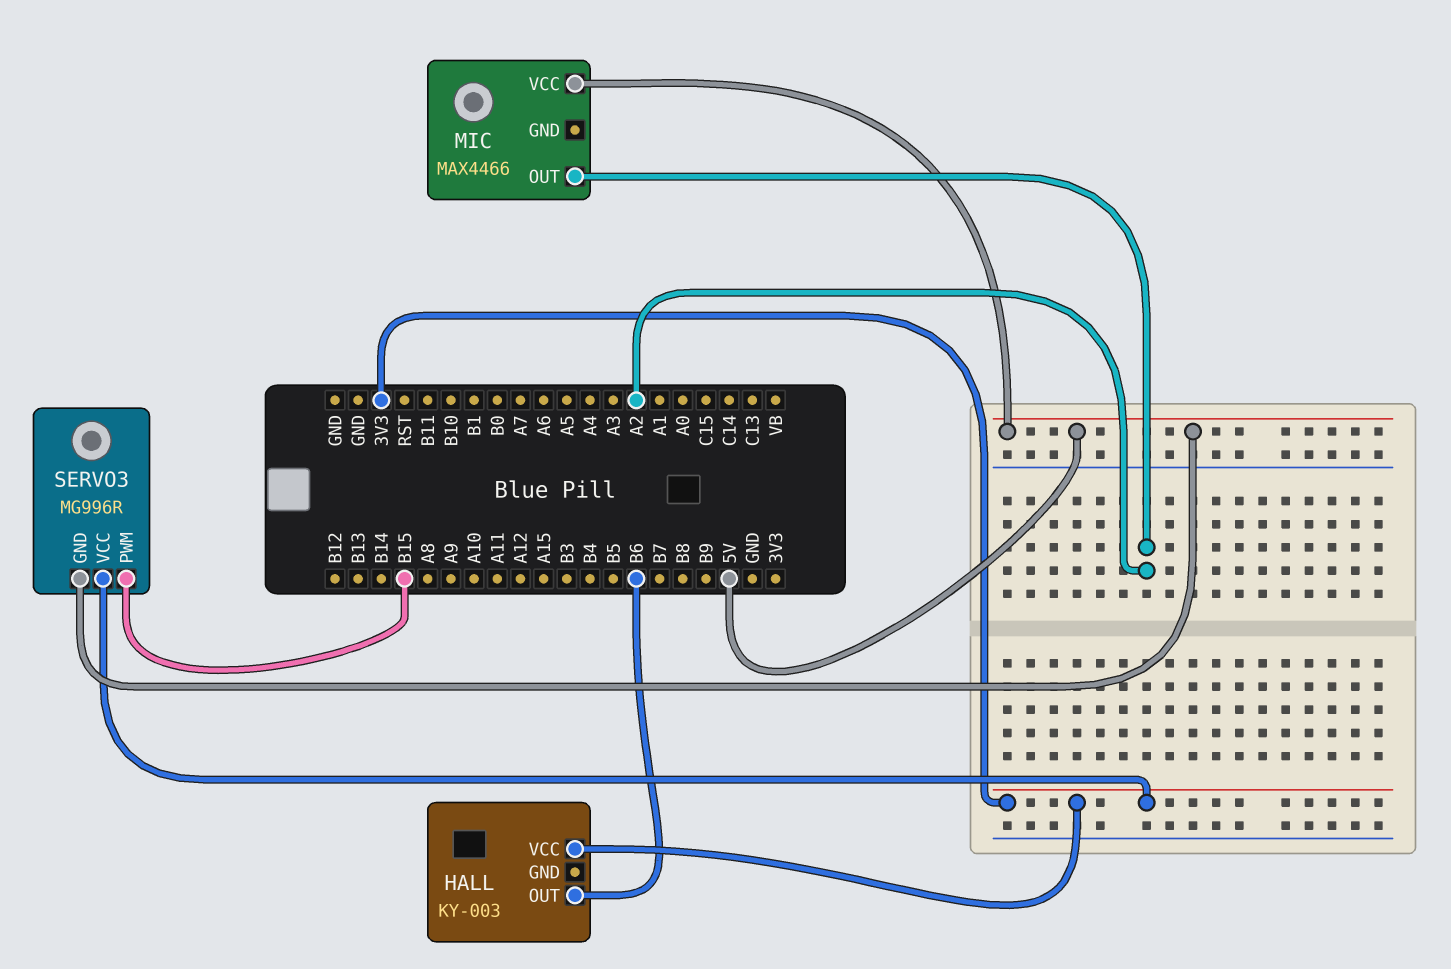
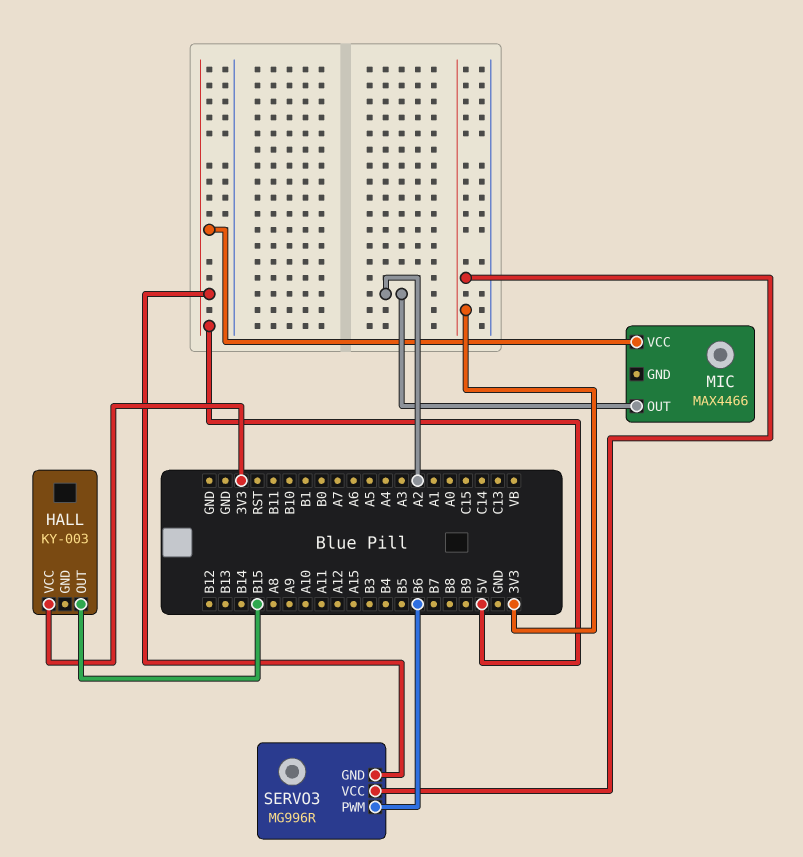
HALL pin OUT: B6 -> B15
SERVO3 pin PWM: B15 -> B6

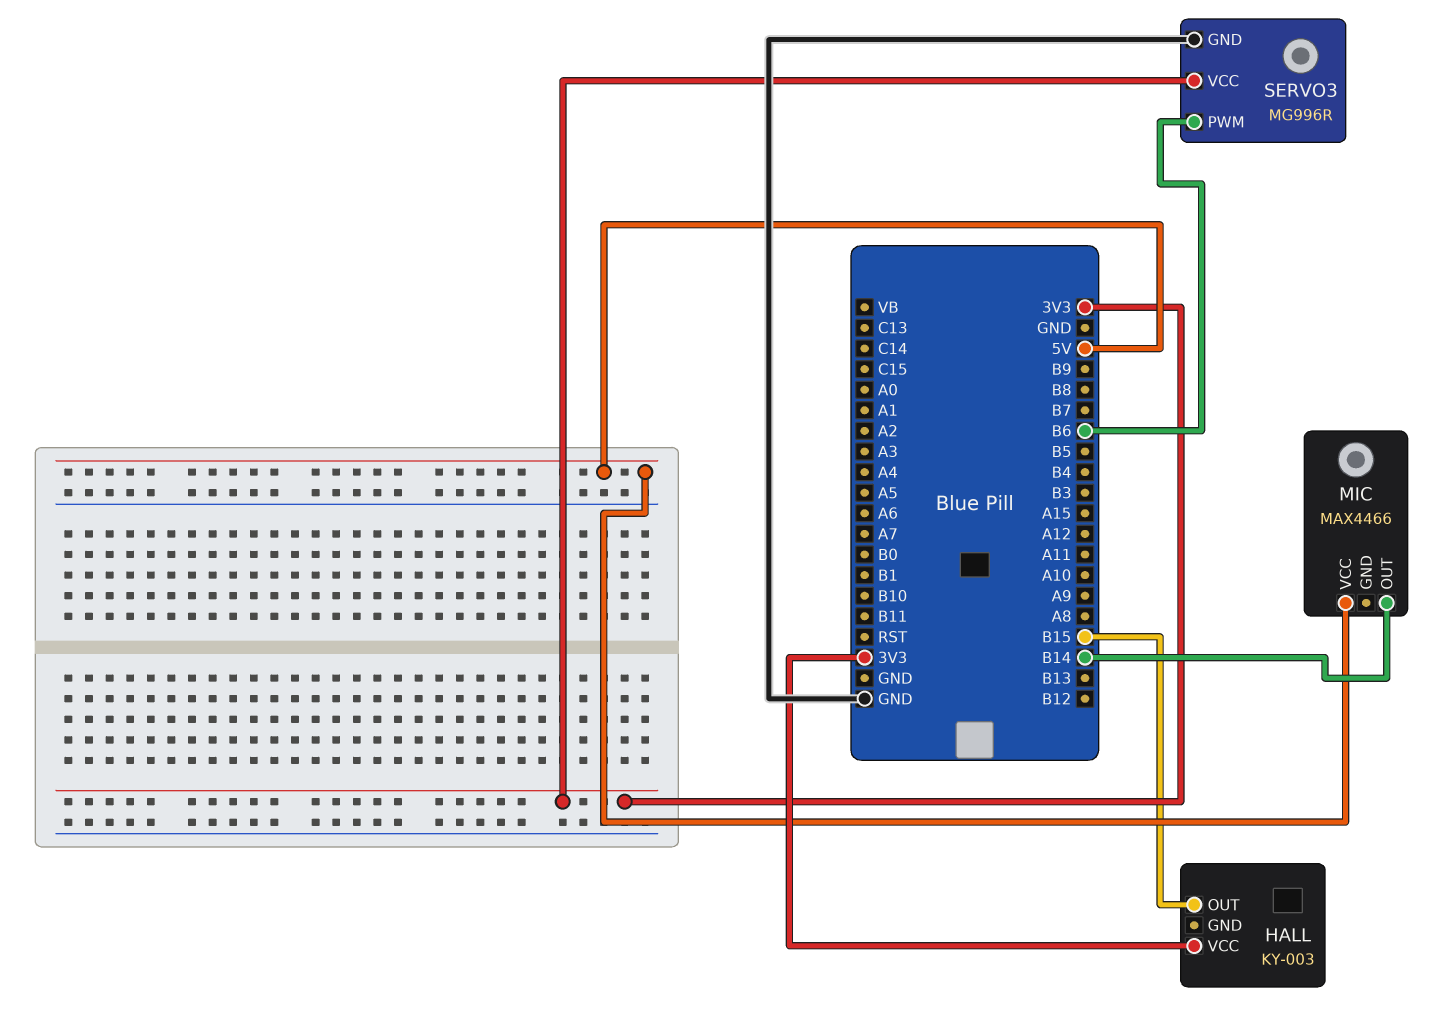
MIC pin OUT: A2 -> B14
SERVO3 pin GND: 5V -> GND

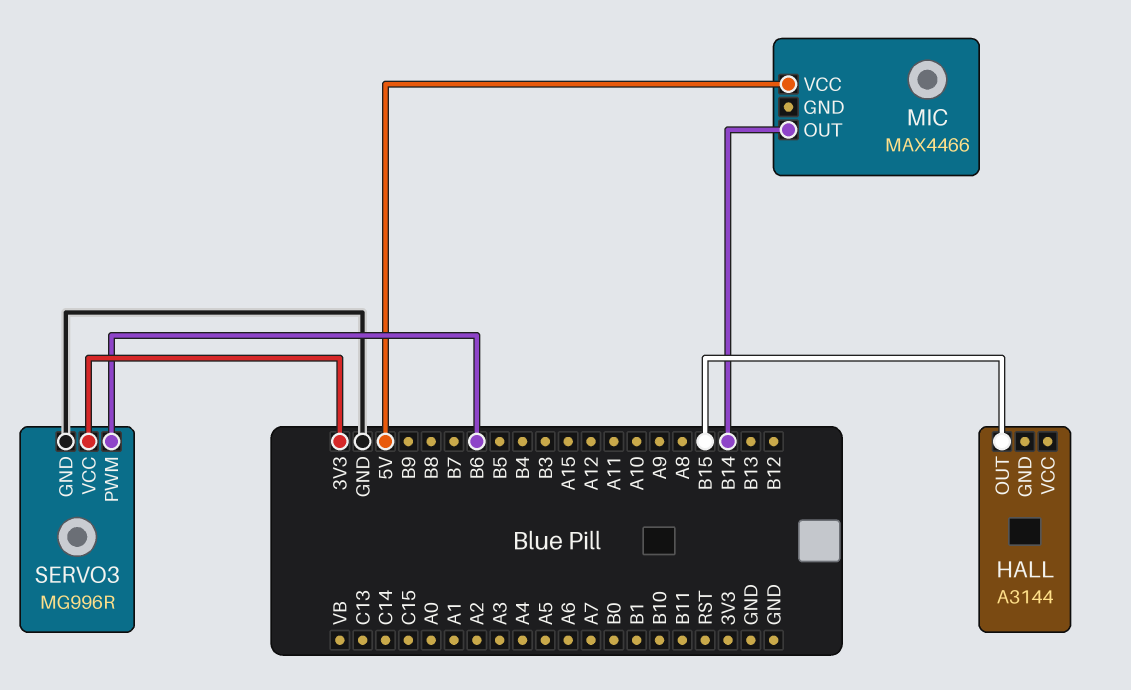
HALL: KY-003 -> A3144
HALL pin VCC: 3V3 -> none

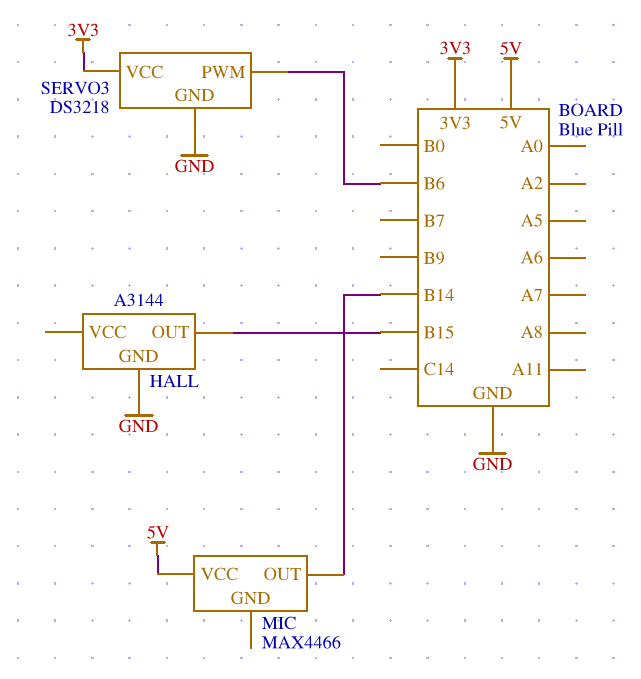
HALL pin GND: none -> GND
SERVO3: MG996R -> DS3218

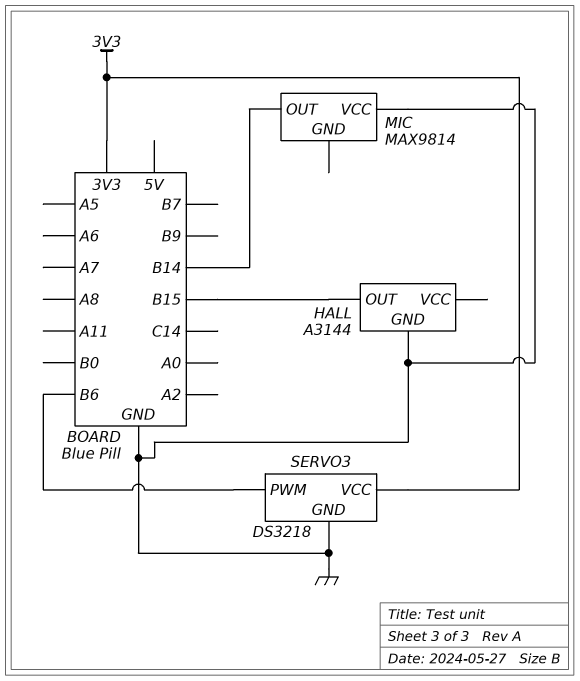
MIC: MAX4466 -> MAX9814
MIC pin VCC: 5V -> GND

